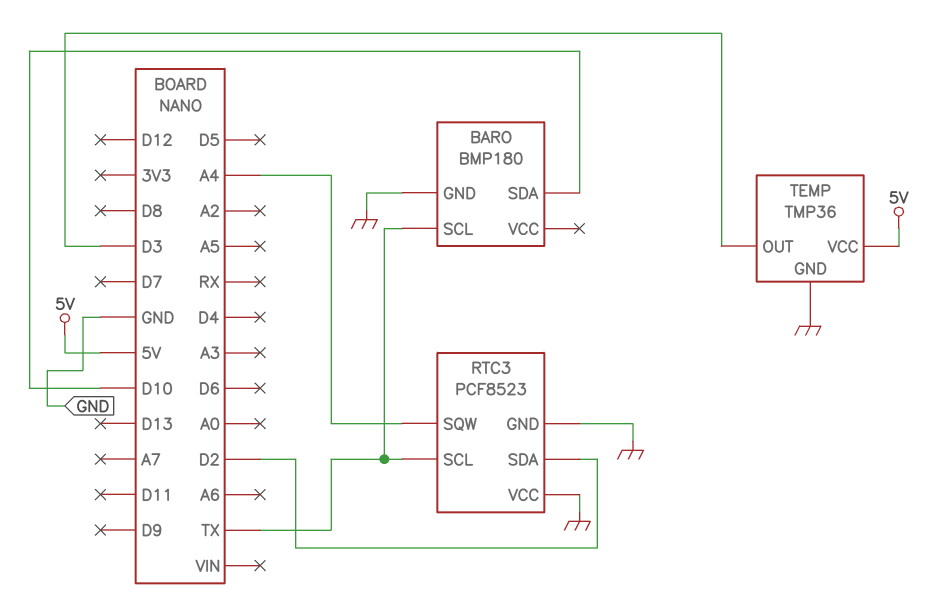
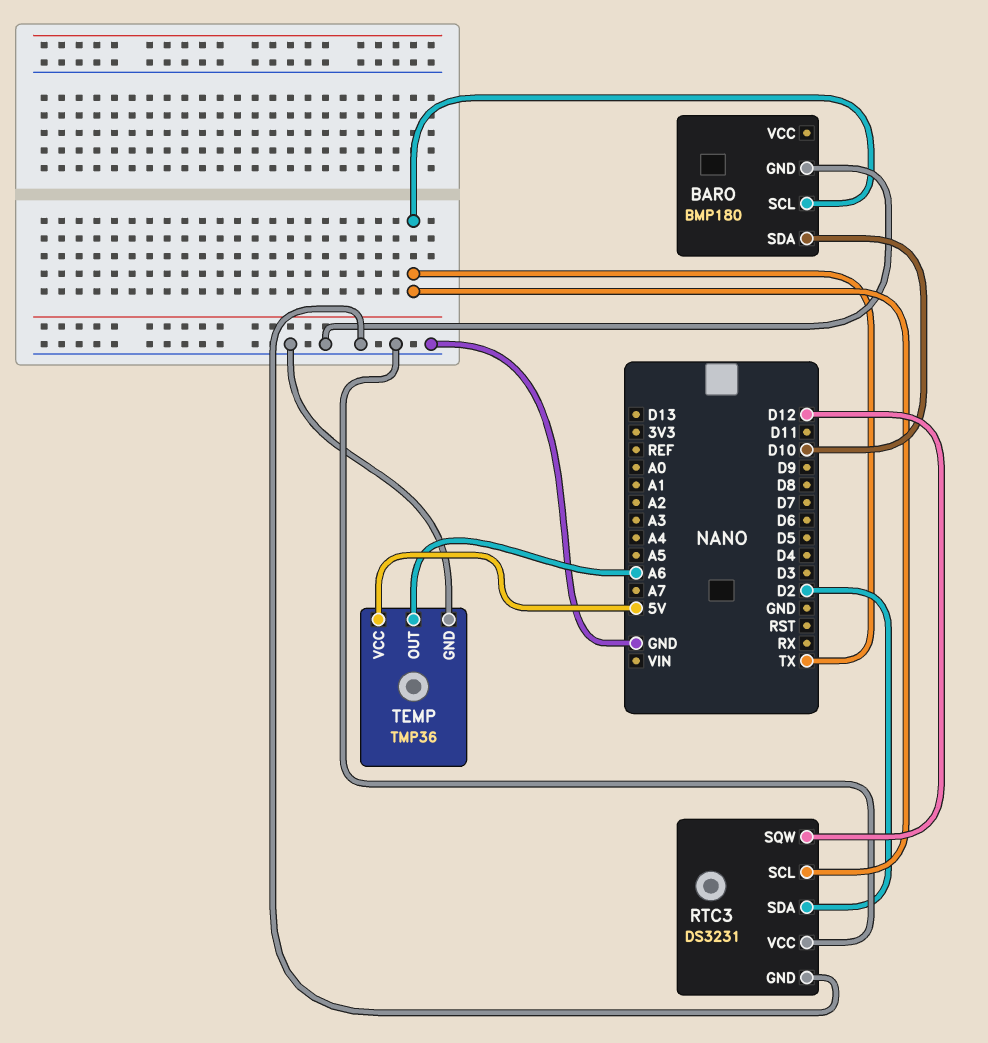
RTC3: PCF8523 -> DS3231
RTC3 pin SQW: A4 -> D12
TEMP pin OUT: D3 -> A6

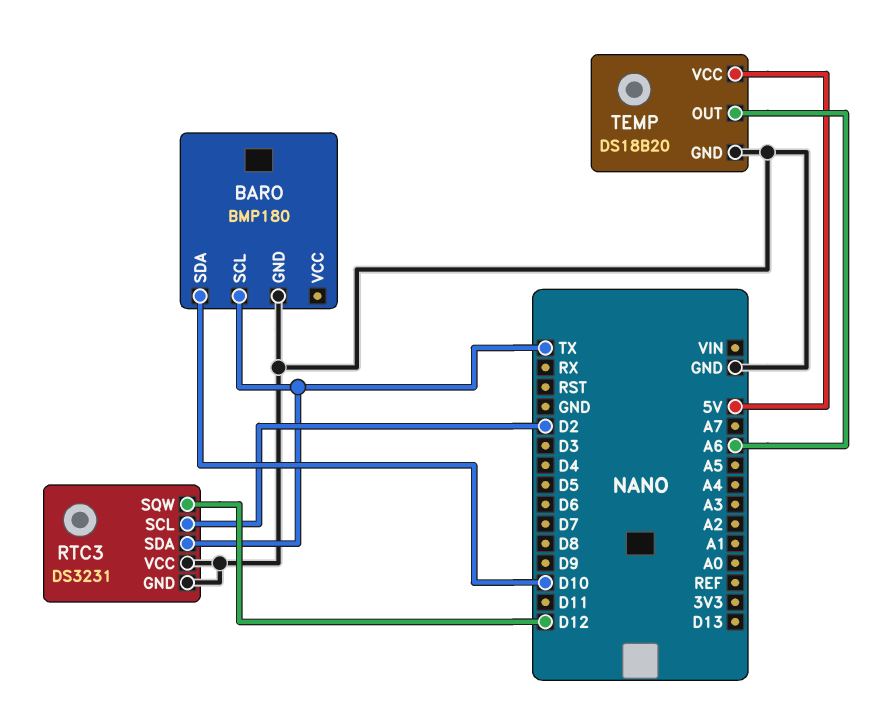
RTC3 pin SCL: TX -> D2
RTC3 pin SDA: D2 -> TX
TEMP: TMP36 -> DS18B20

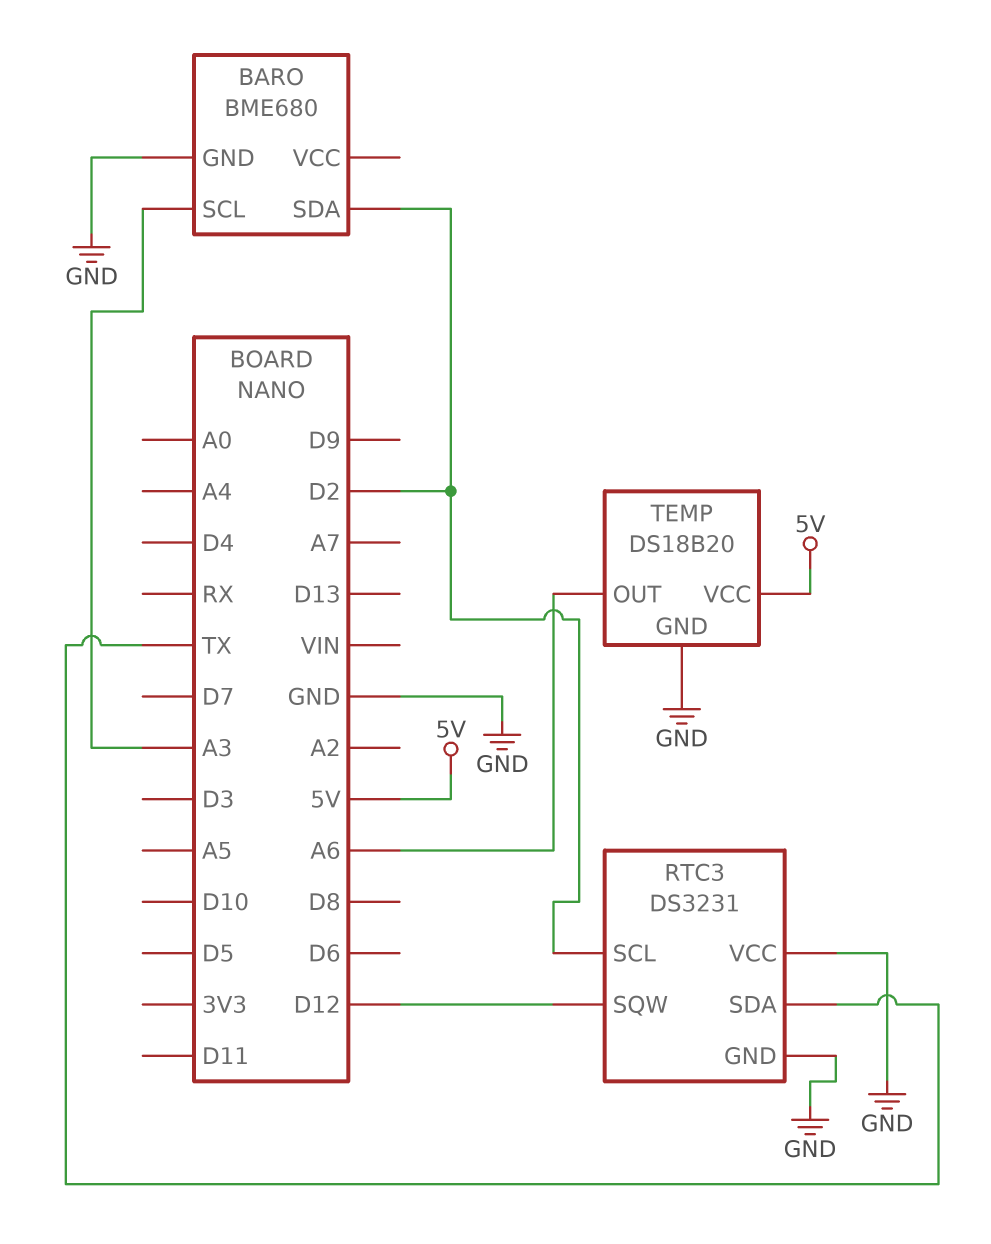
BARO: BMP180 -> BME680
BARO pin SCL: TX -> A3
BARO pin SDA: D10 -> D2

